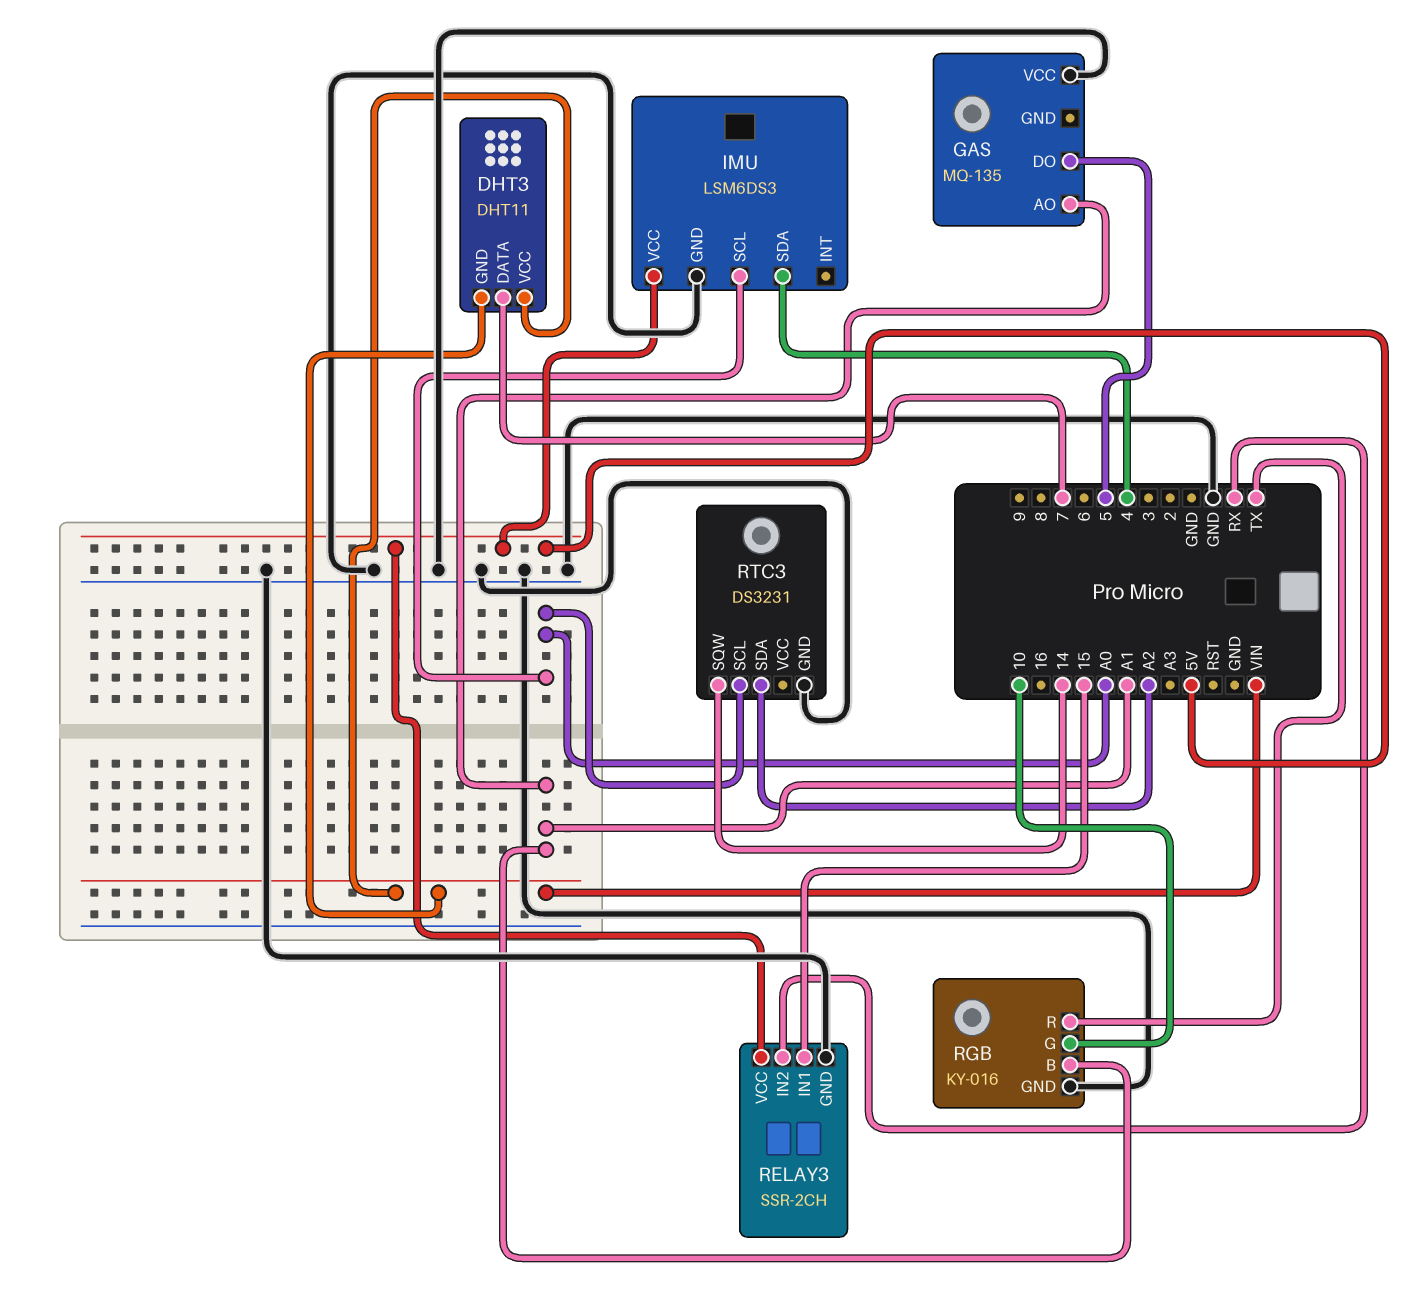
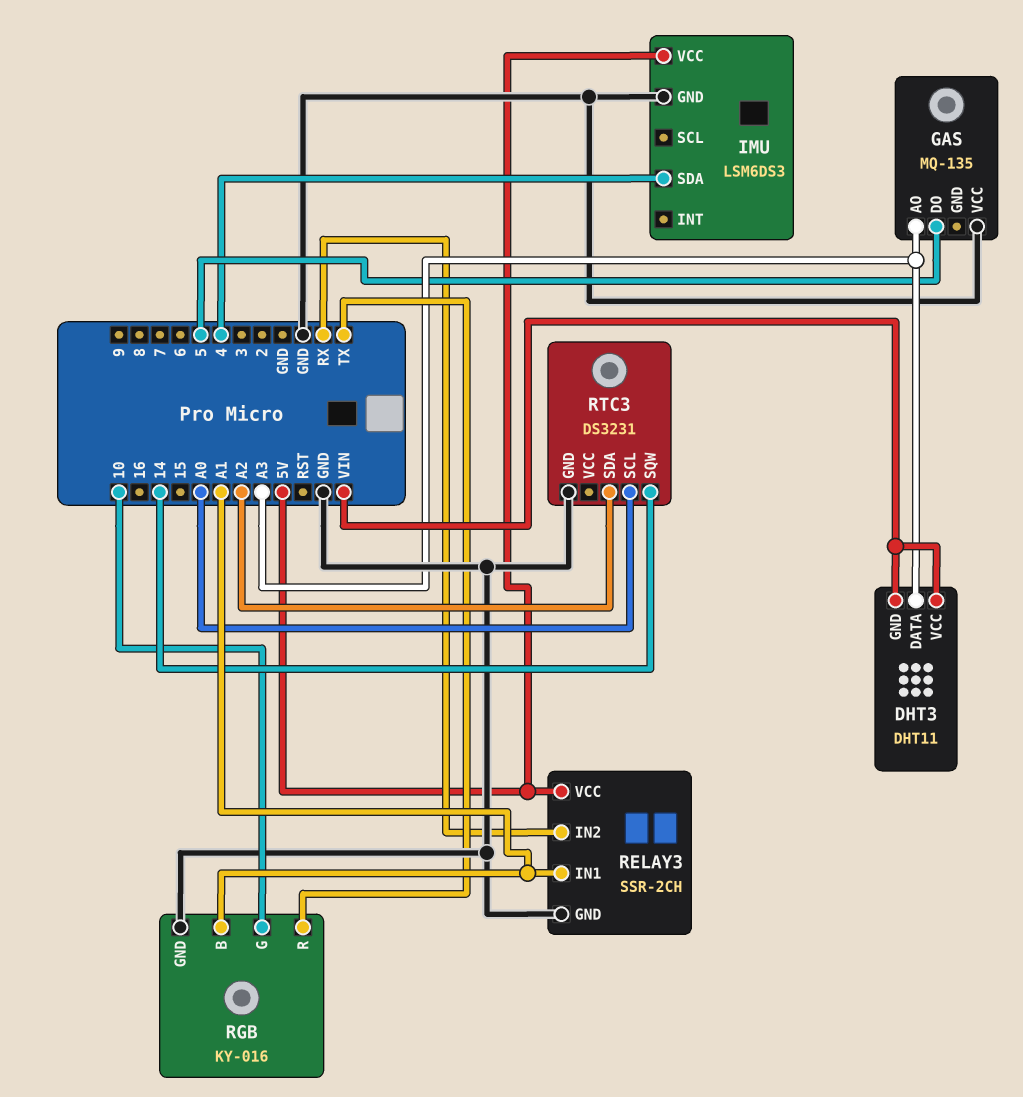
DHT3 pin DATA: 7 -> A3
GAS pin AO: A1 -> A3
IMU pin SCL: A0 -> none
RELAY3 pin IN1: 15 -> A1

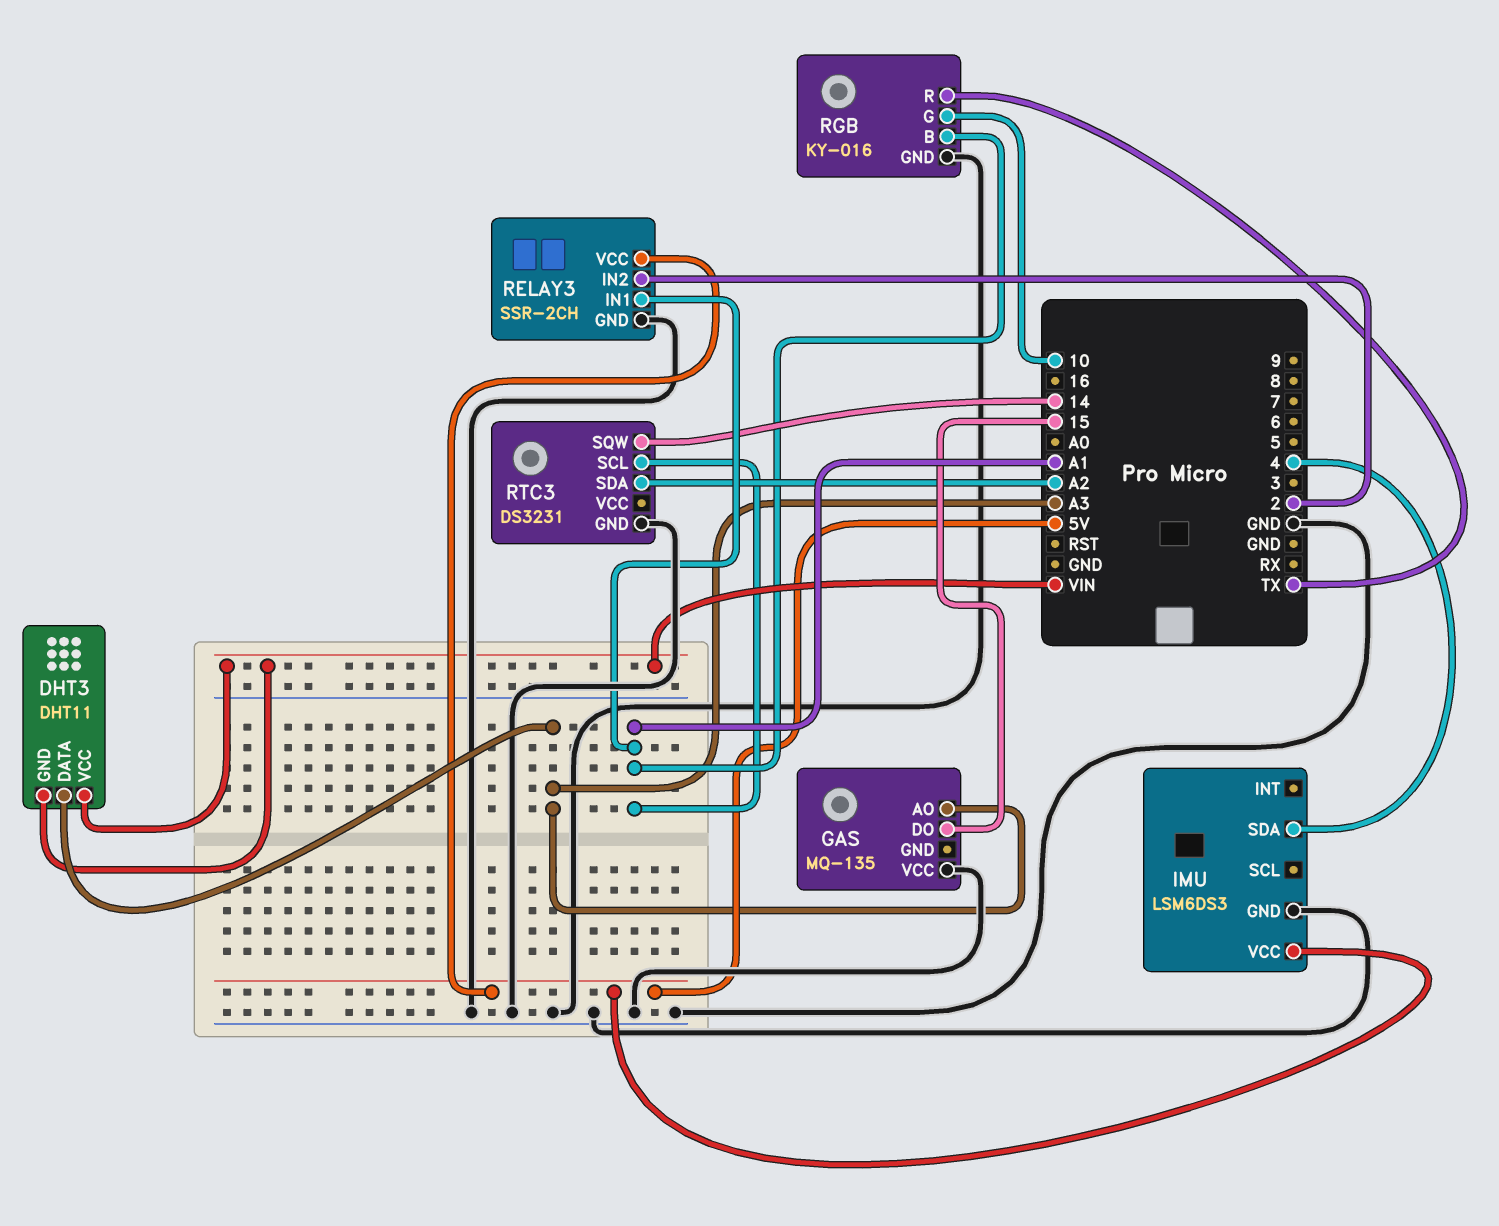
GAS pin DO: 5 -> 15
RELAY3 pin IN2: RX -> 2
RTC3 pin SCL: A0 -> A1

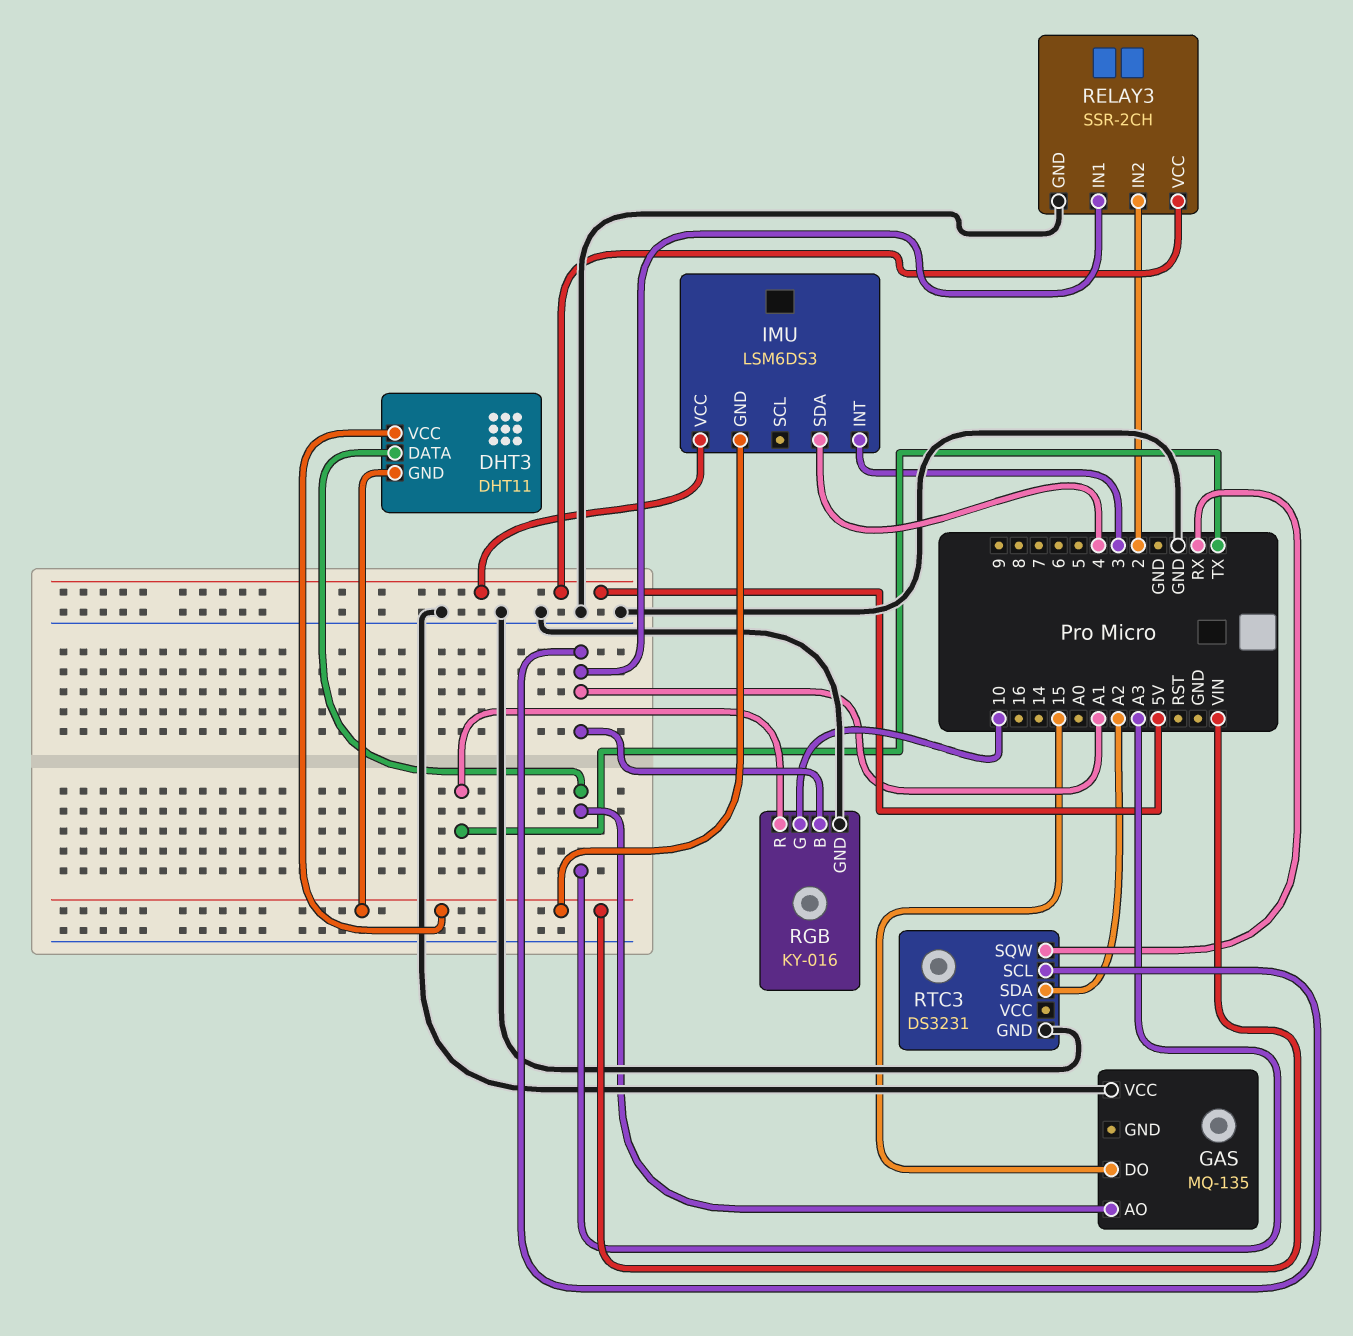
IMU pin GND: GND -> VIN
IMU pin INT: none -> 3
RTC3 pin SQW: 14 -> RX

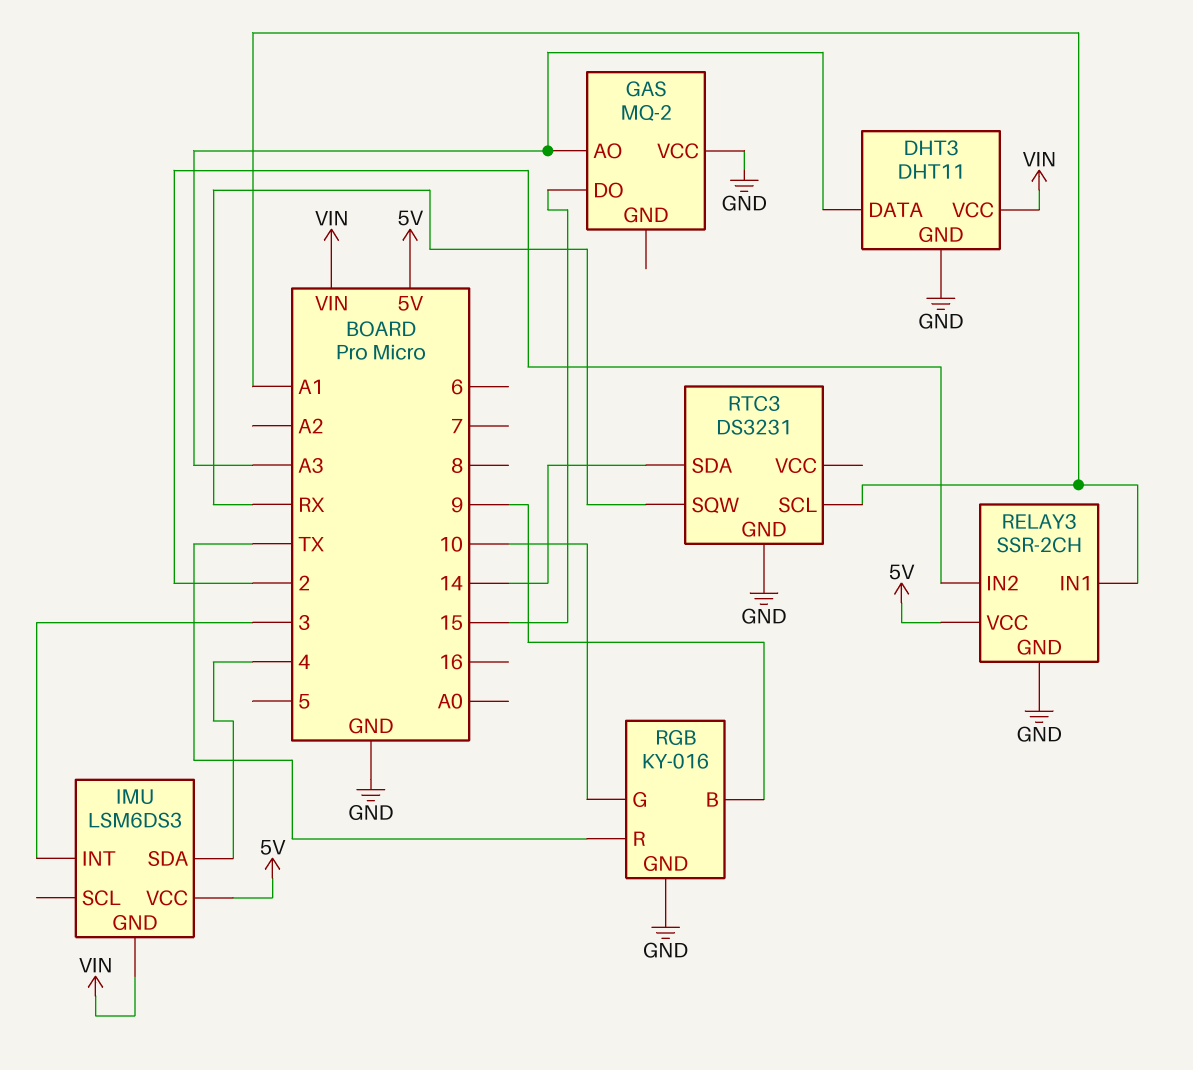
DHT3 pin GND: VIN -> GND
GAS: MQ-135 -> MQ-2
RGB pin B: A1 -> 9
RTC3 pin SDA: A2 -> 14

